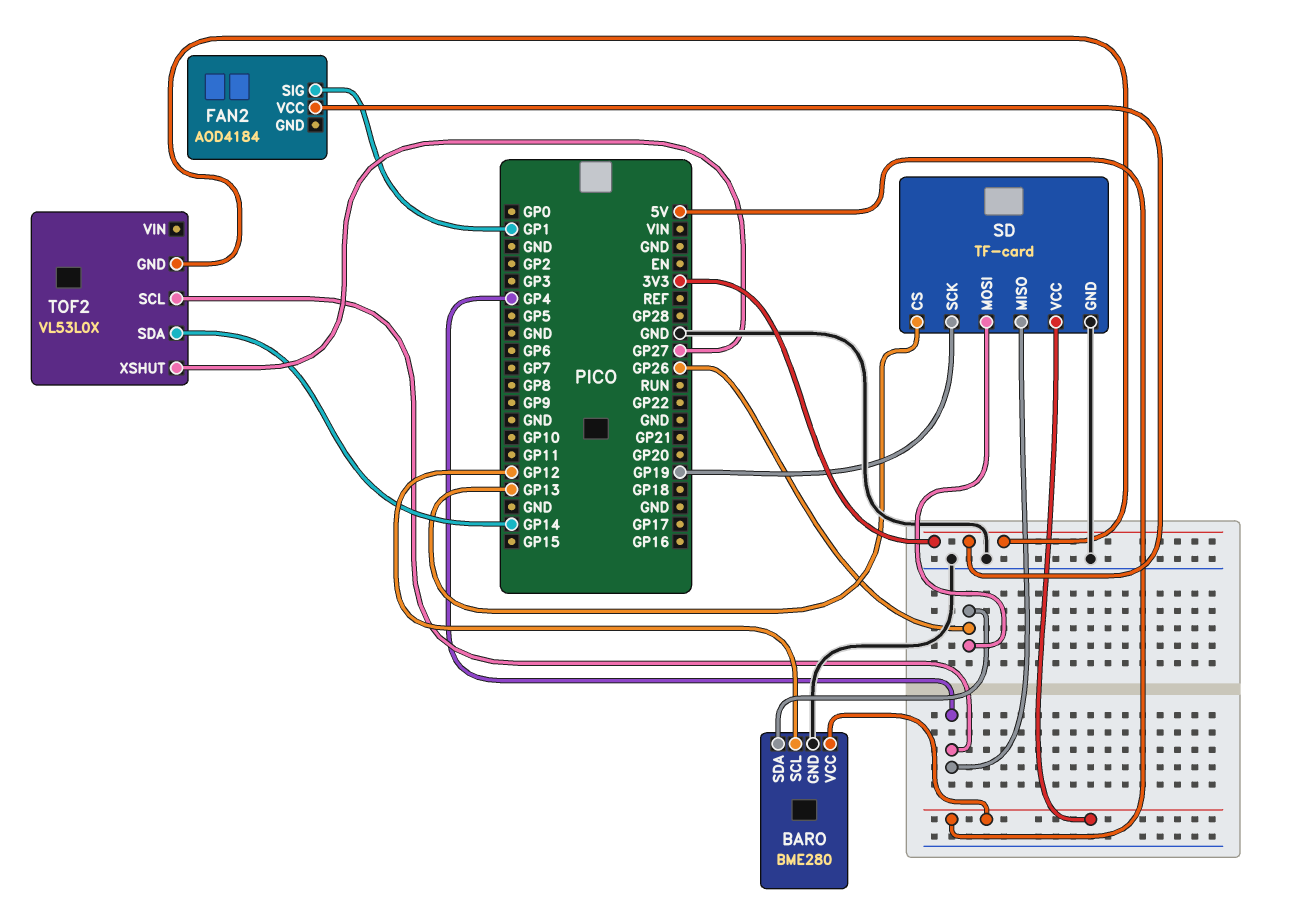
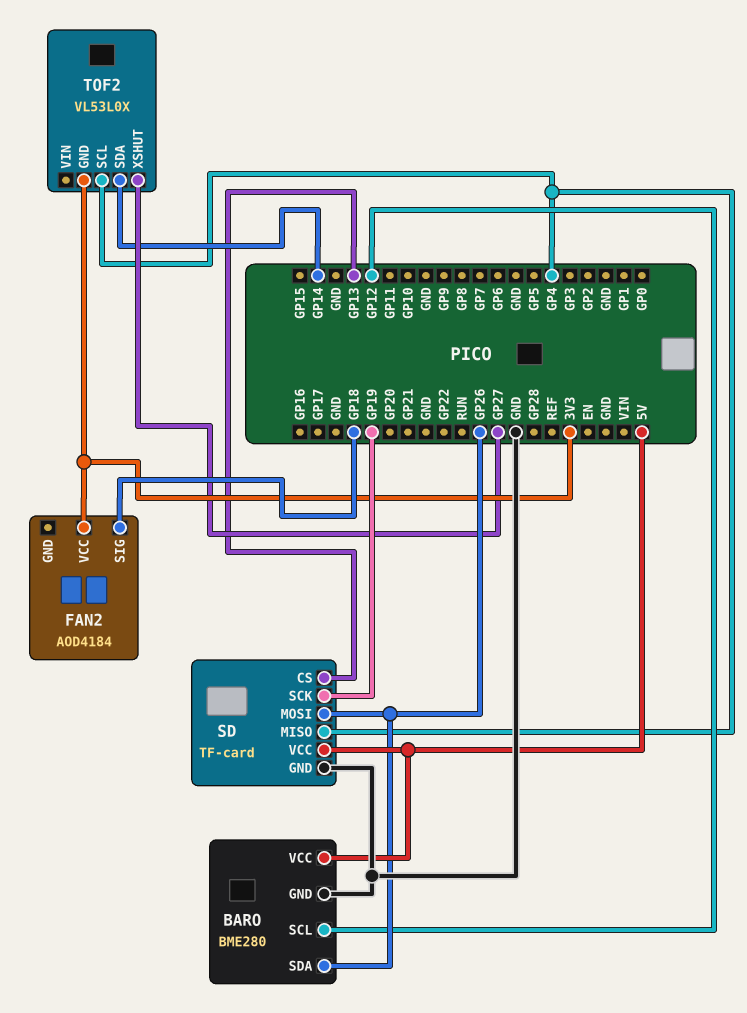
FAN2 pin SIG: GP1 -> GP18

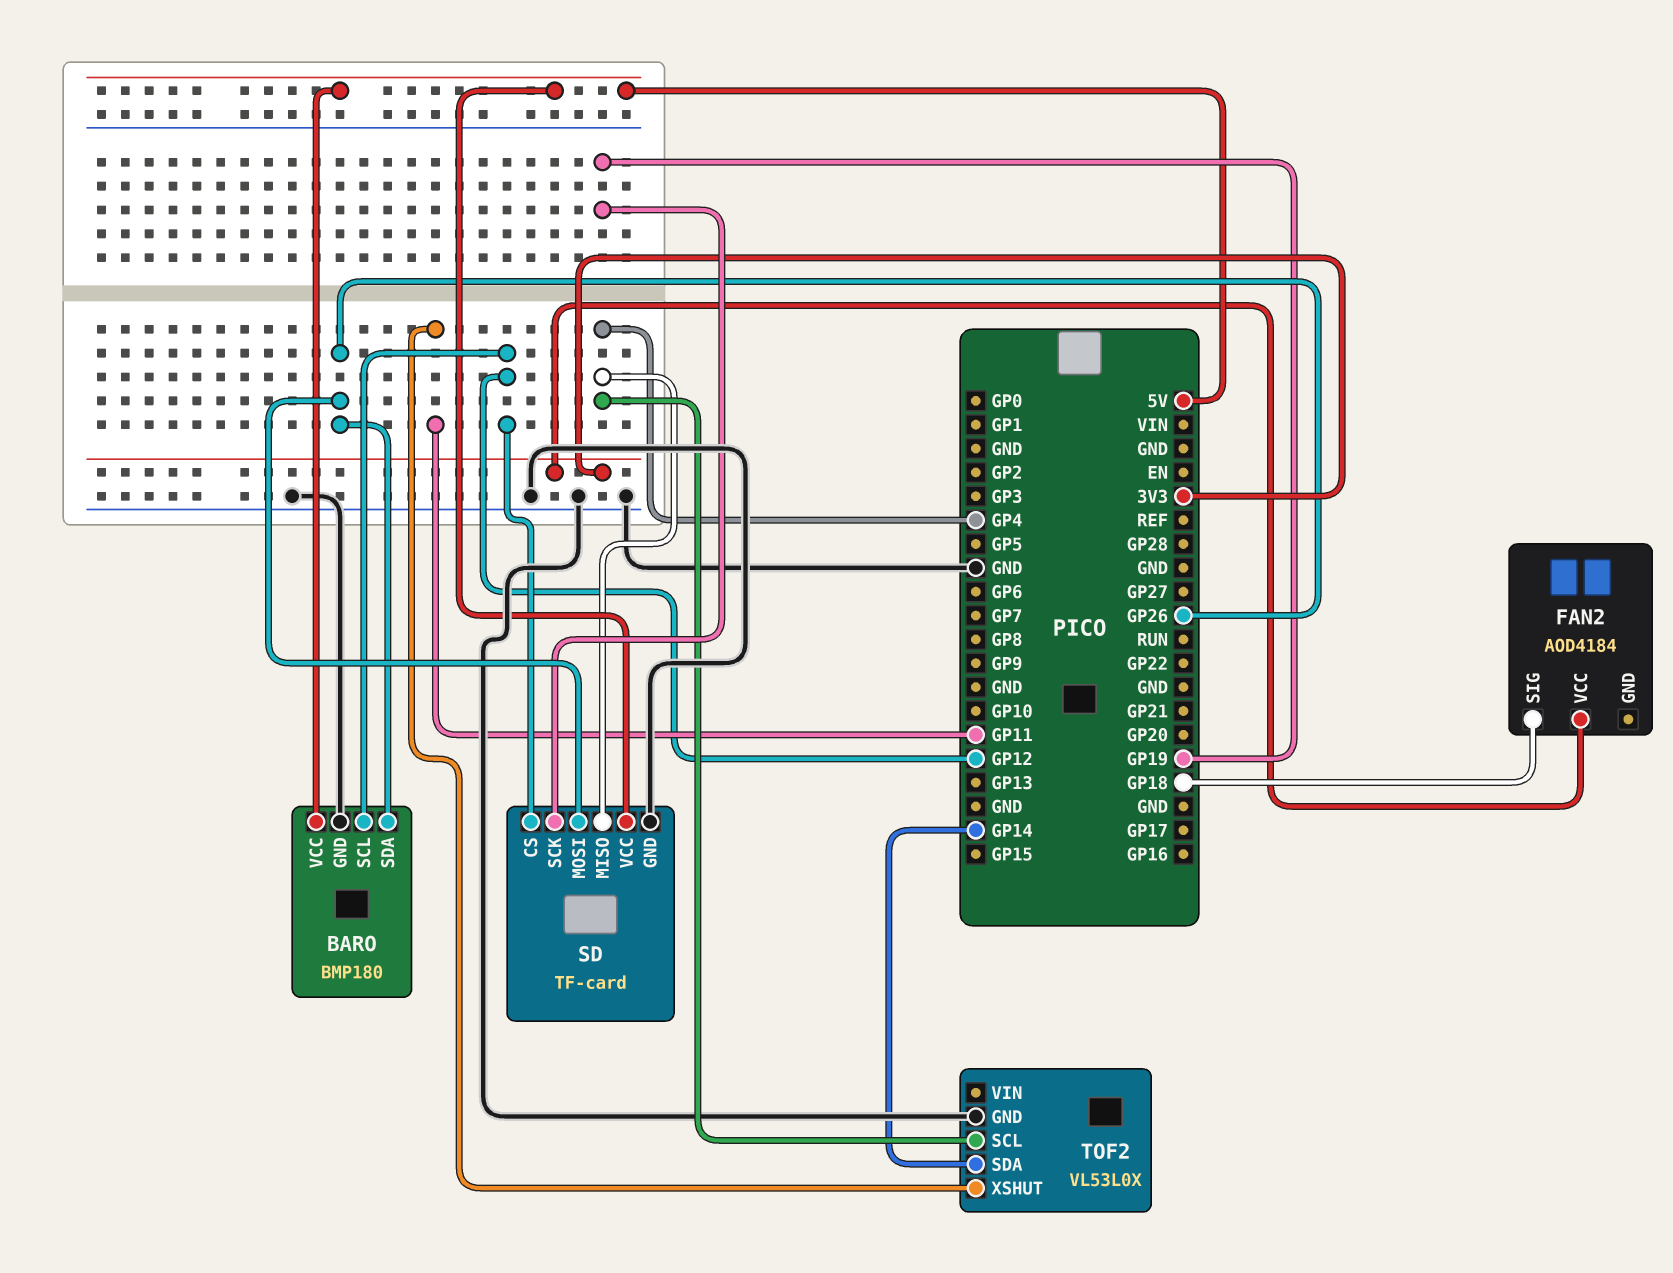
BARO: BME280 -> BMP180
SD pin CS: GP13 -> GP12
TOF2 pin GND: 3V3 -> GND
TOF2 pin XSHUT: GP27 -> GP11

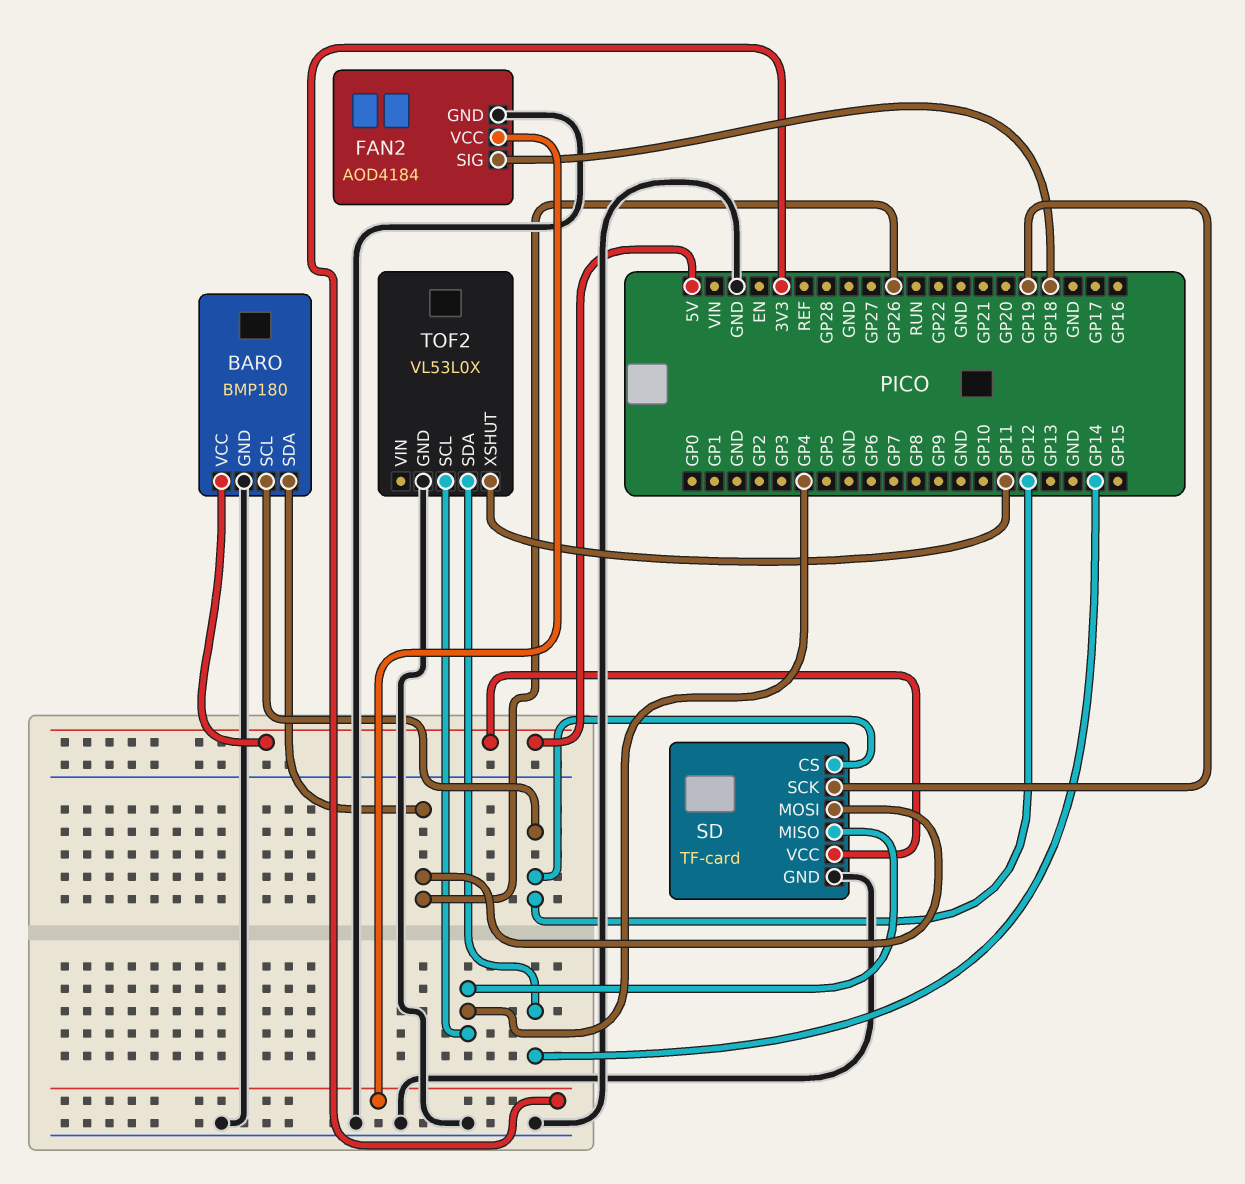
FAN2 pin GND: none -> GND

